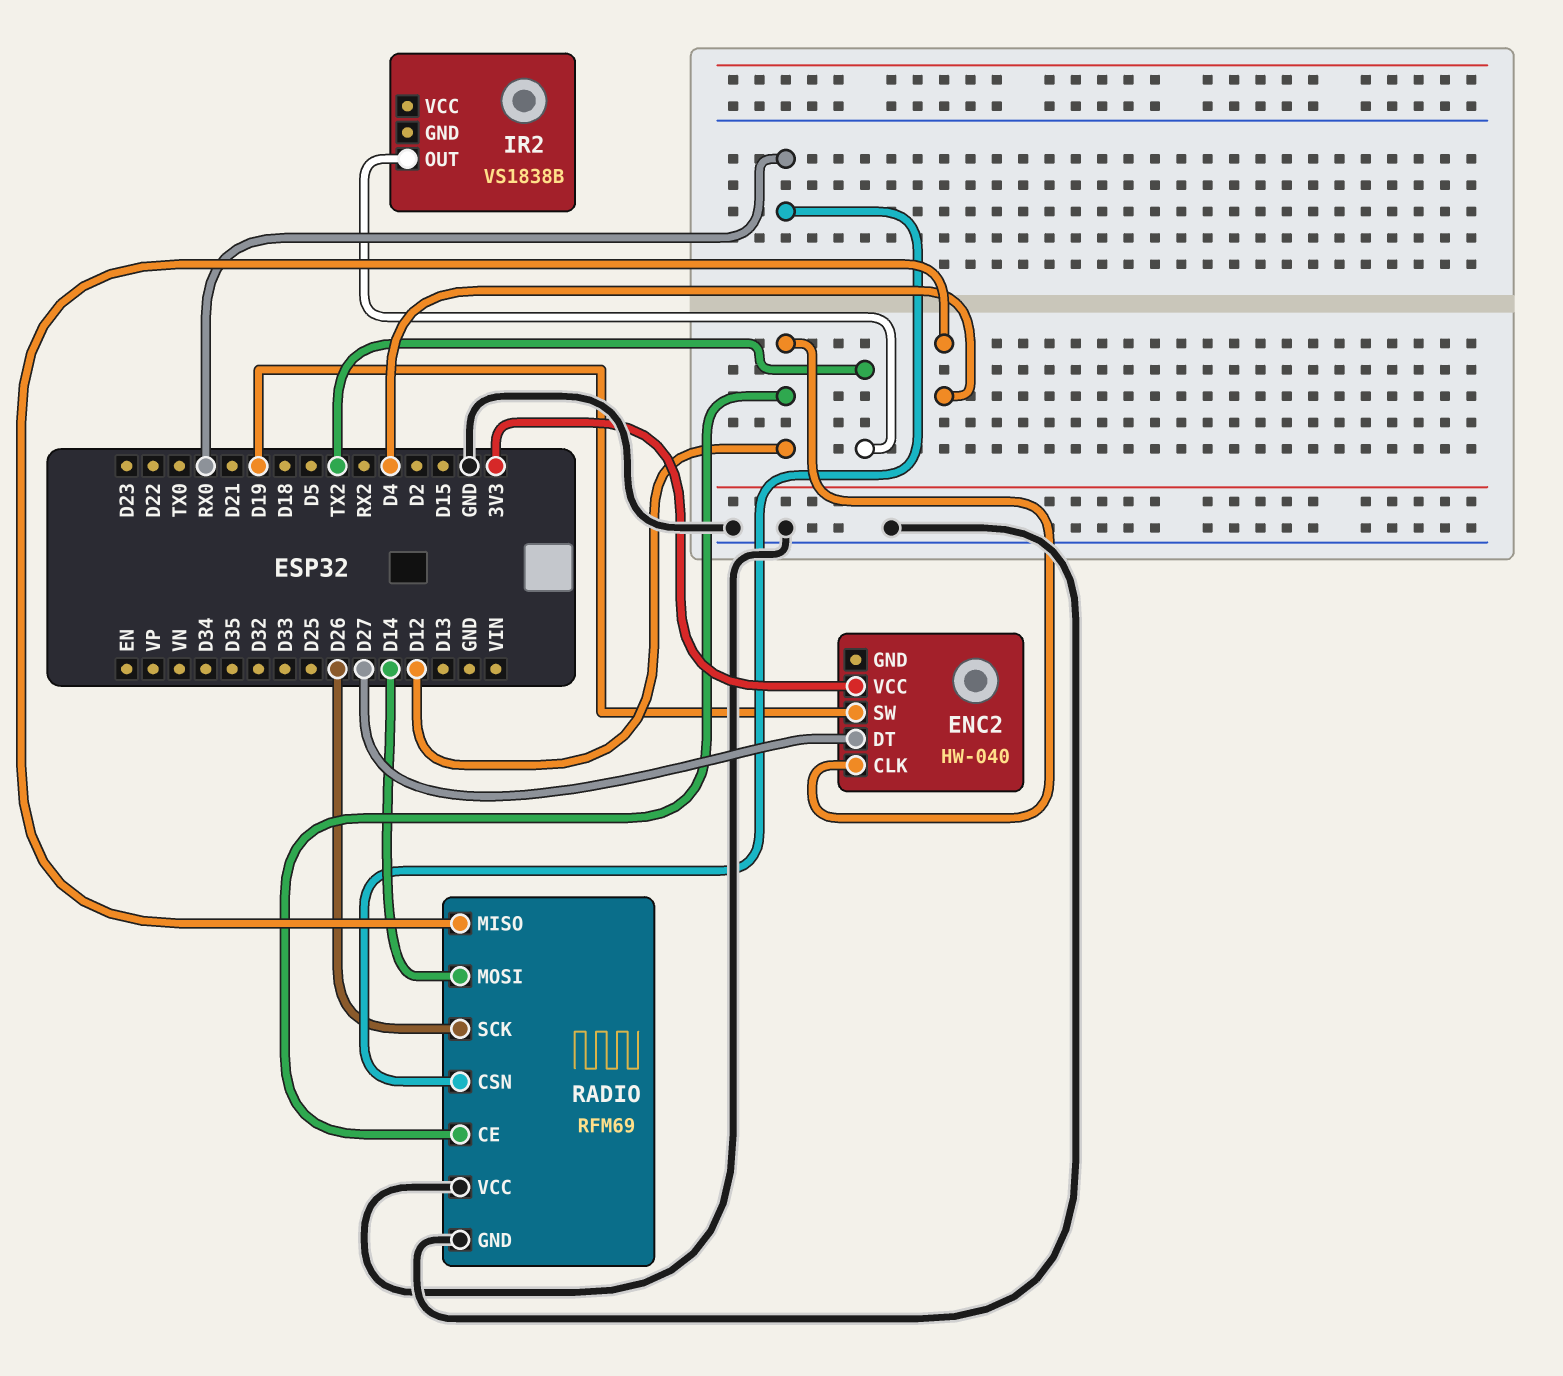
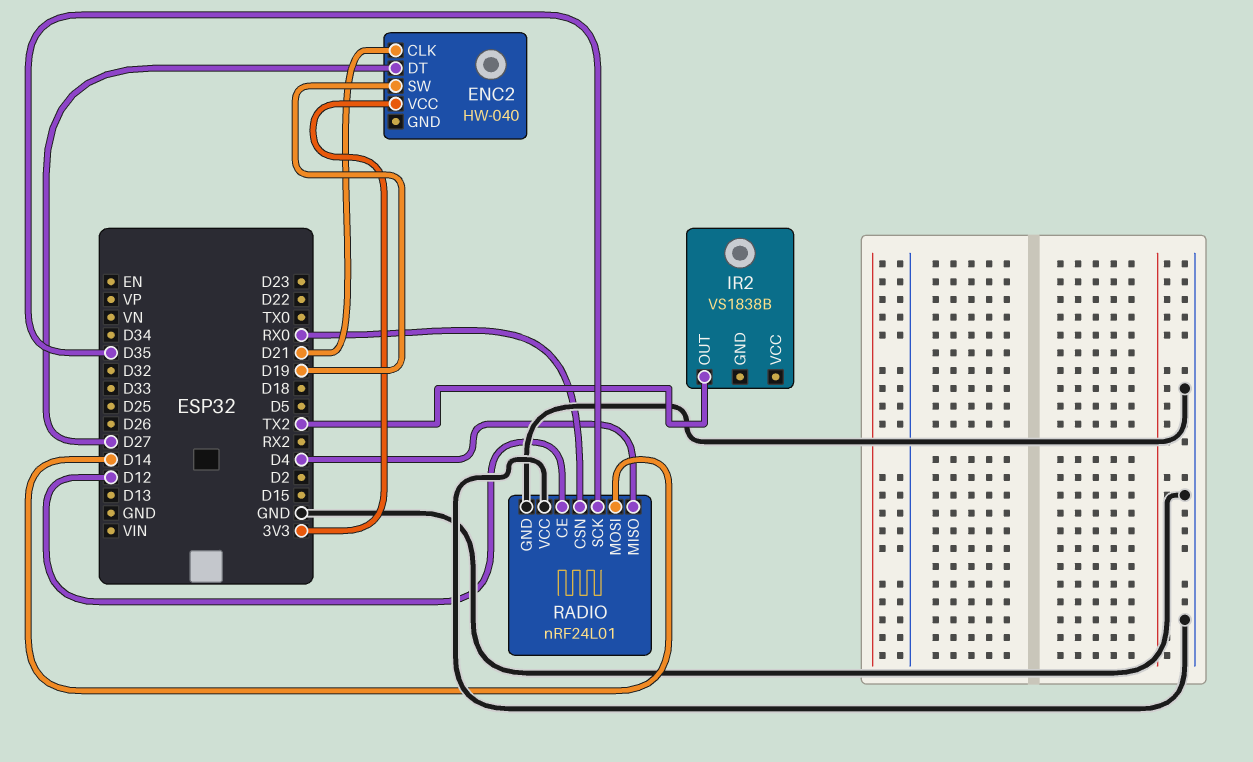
ENC2 pin CLK: D12 -> D21
RADIO: RFM69 -> nRF24L01
RADIO pin SCK: D26 -> D35

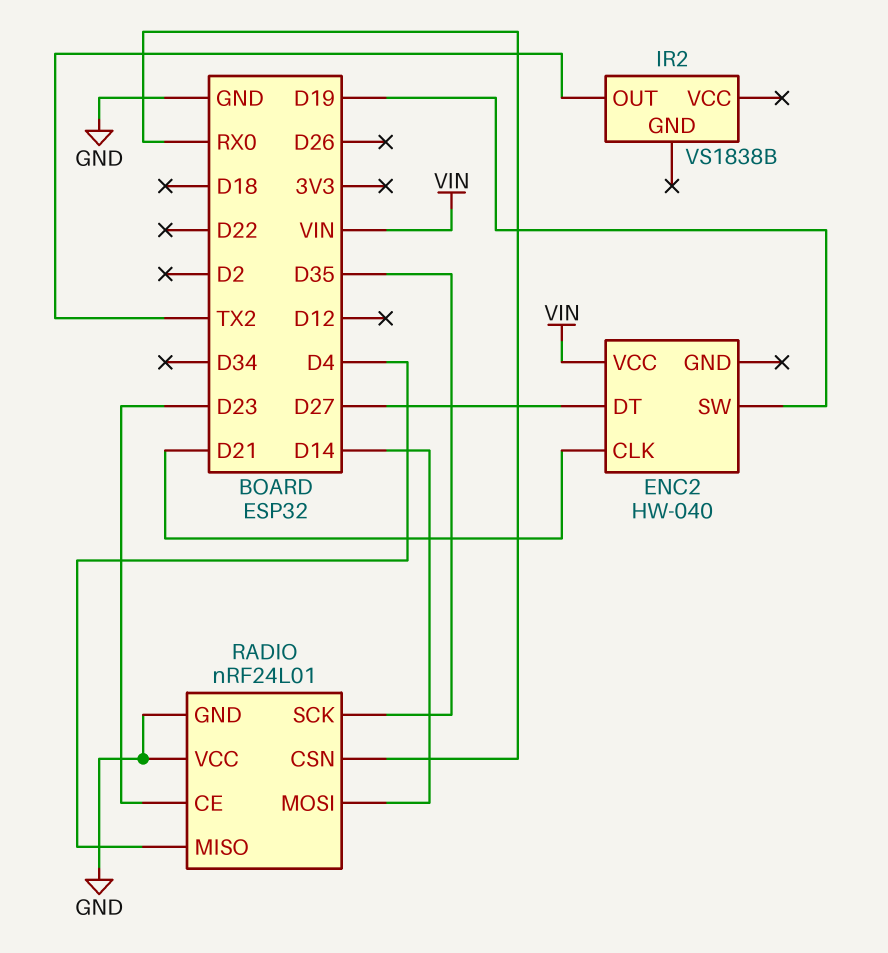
ENC2 pin VCC: 3V3 -> VIN
RADIO pin CE: D12 -> D23

